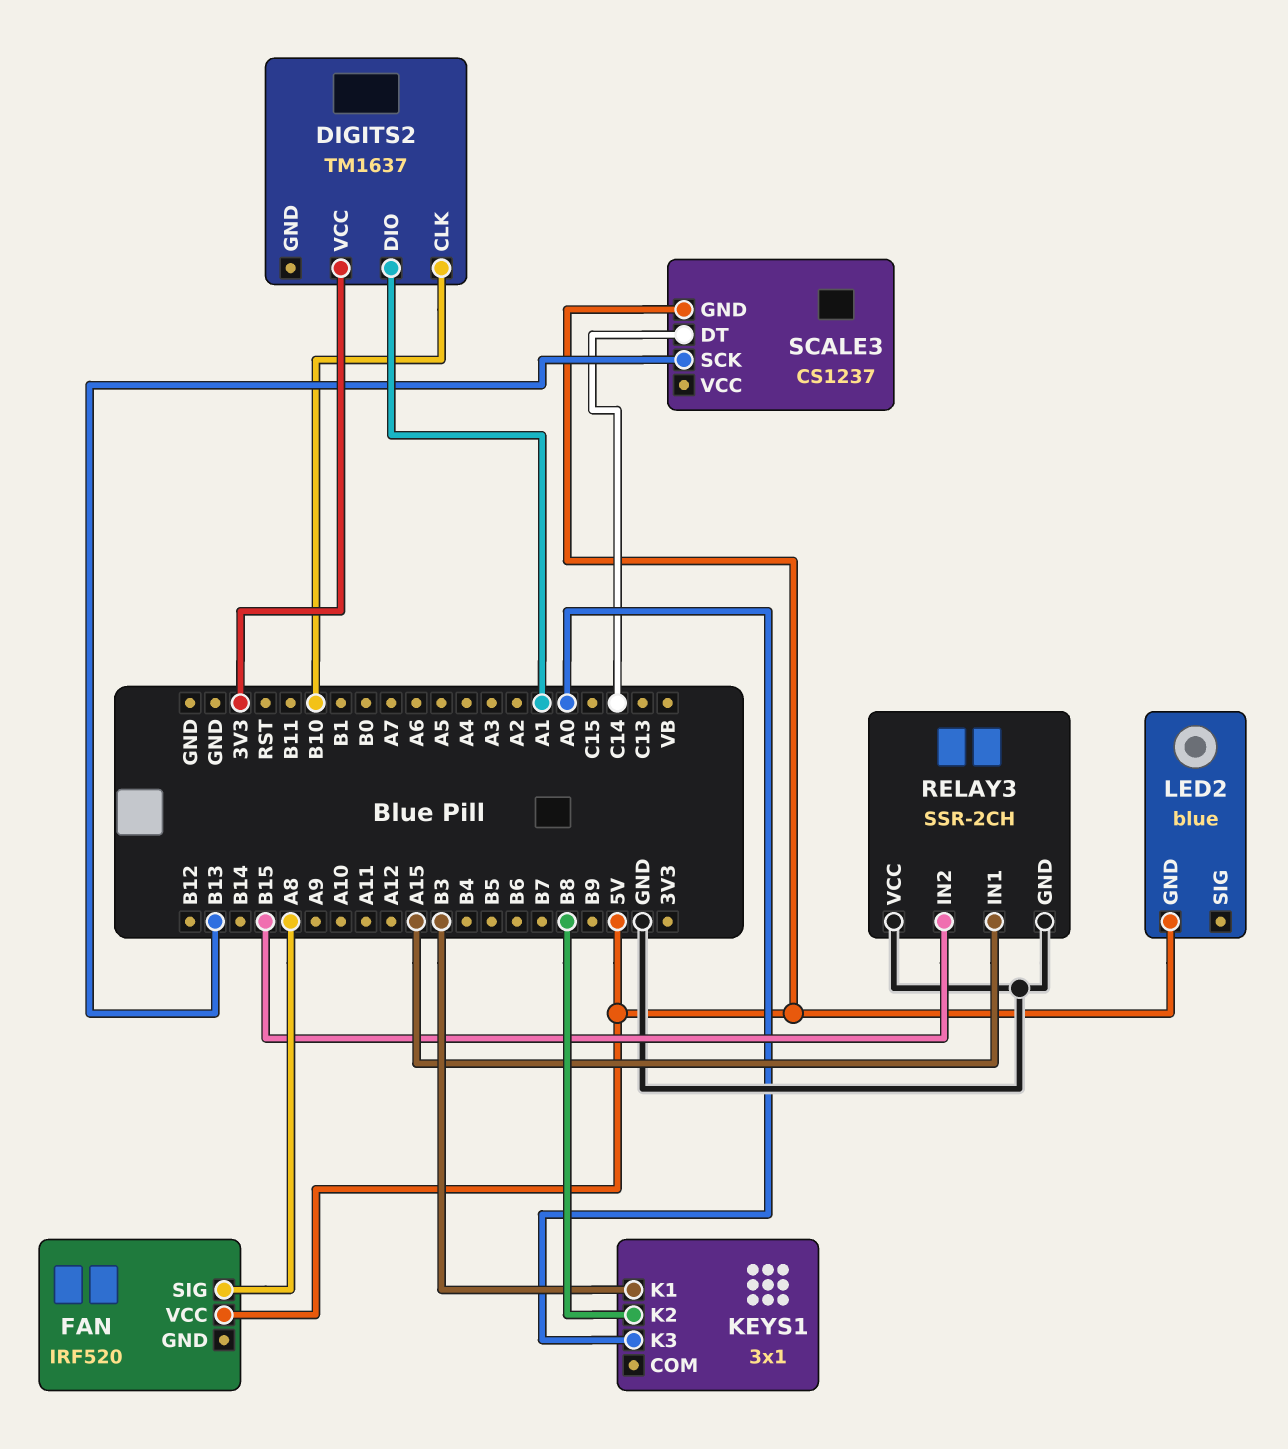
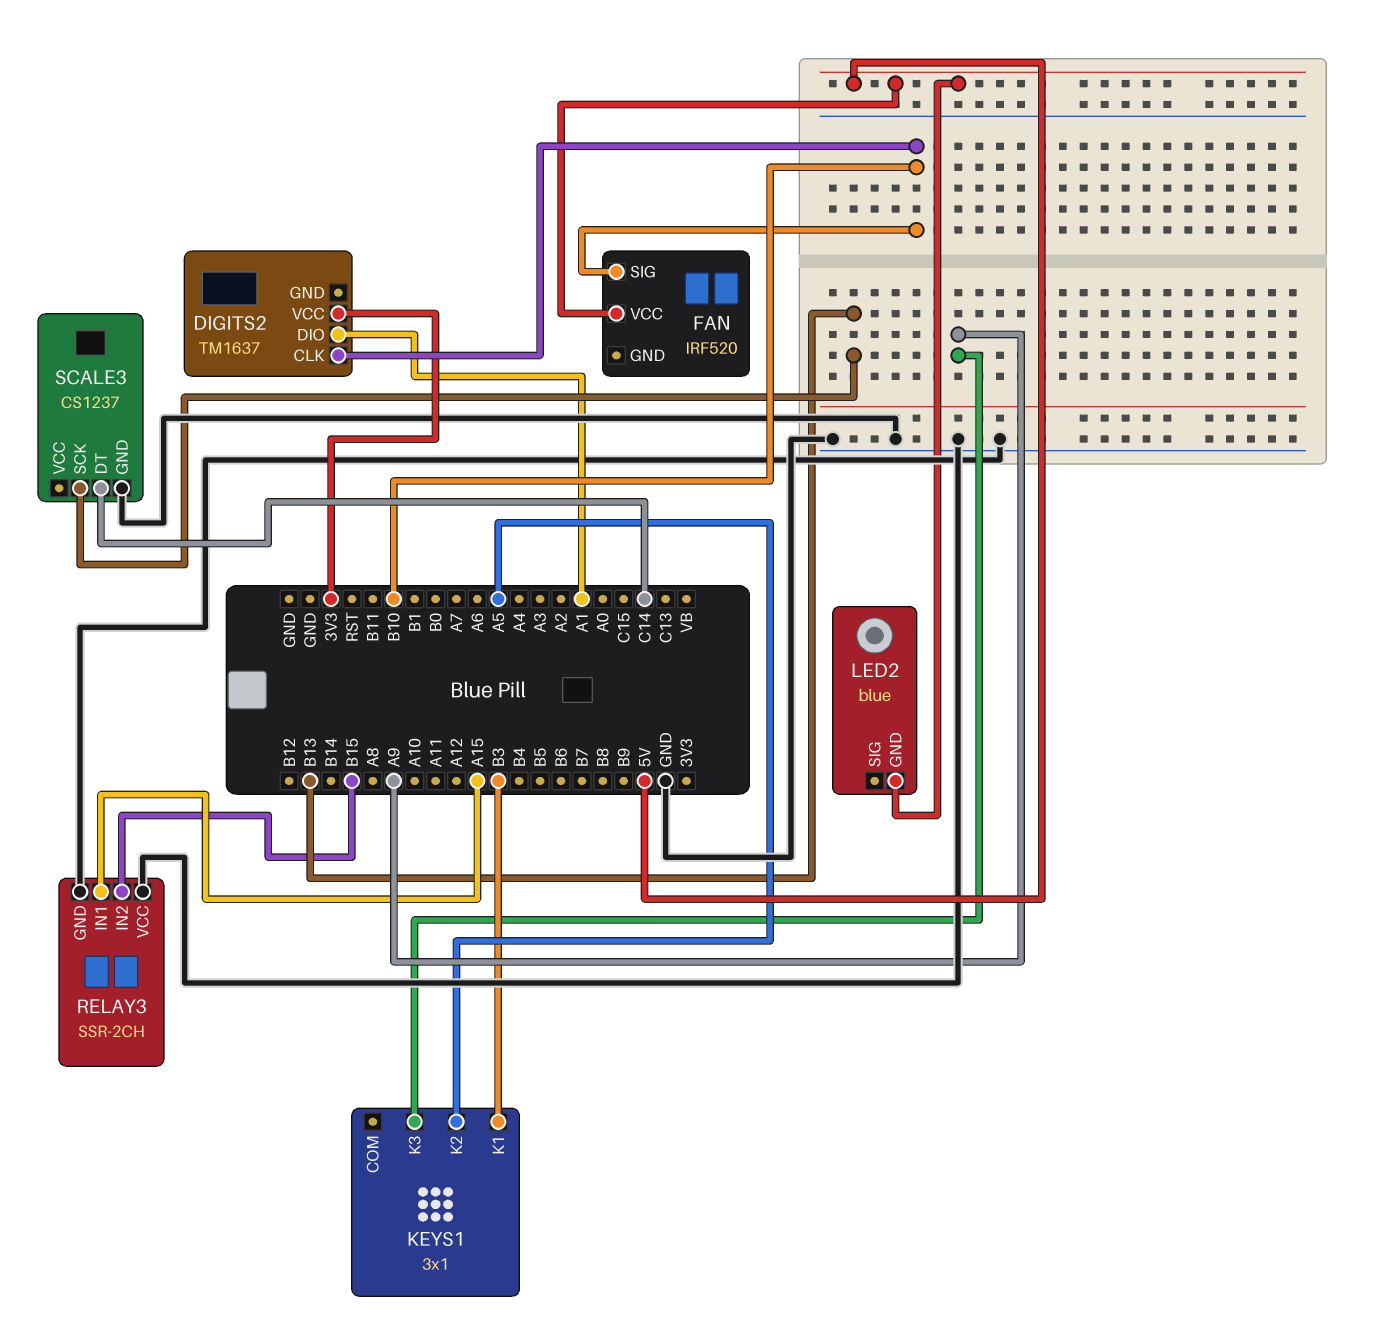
FAN pin SIG: A8 -> B10
KEYS1 pin K2: B8 -> A5
KEYS1 pin K3: A0 -> A9
SCALE3 pin GND: 5V -> GND

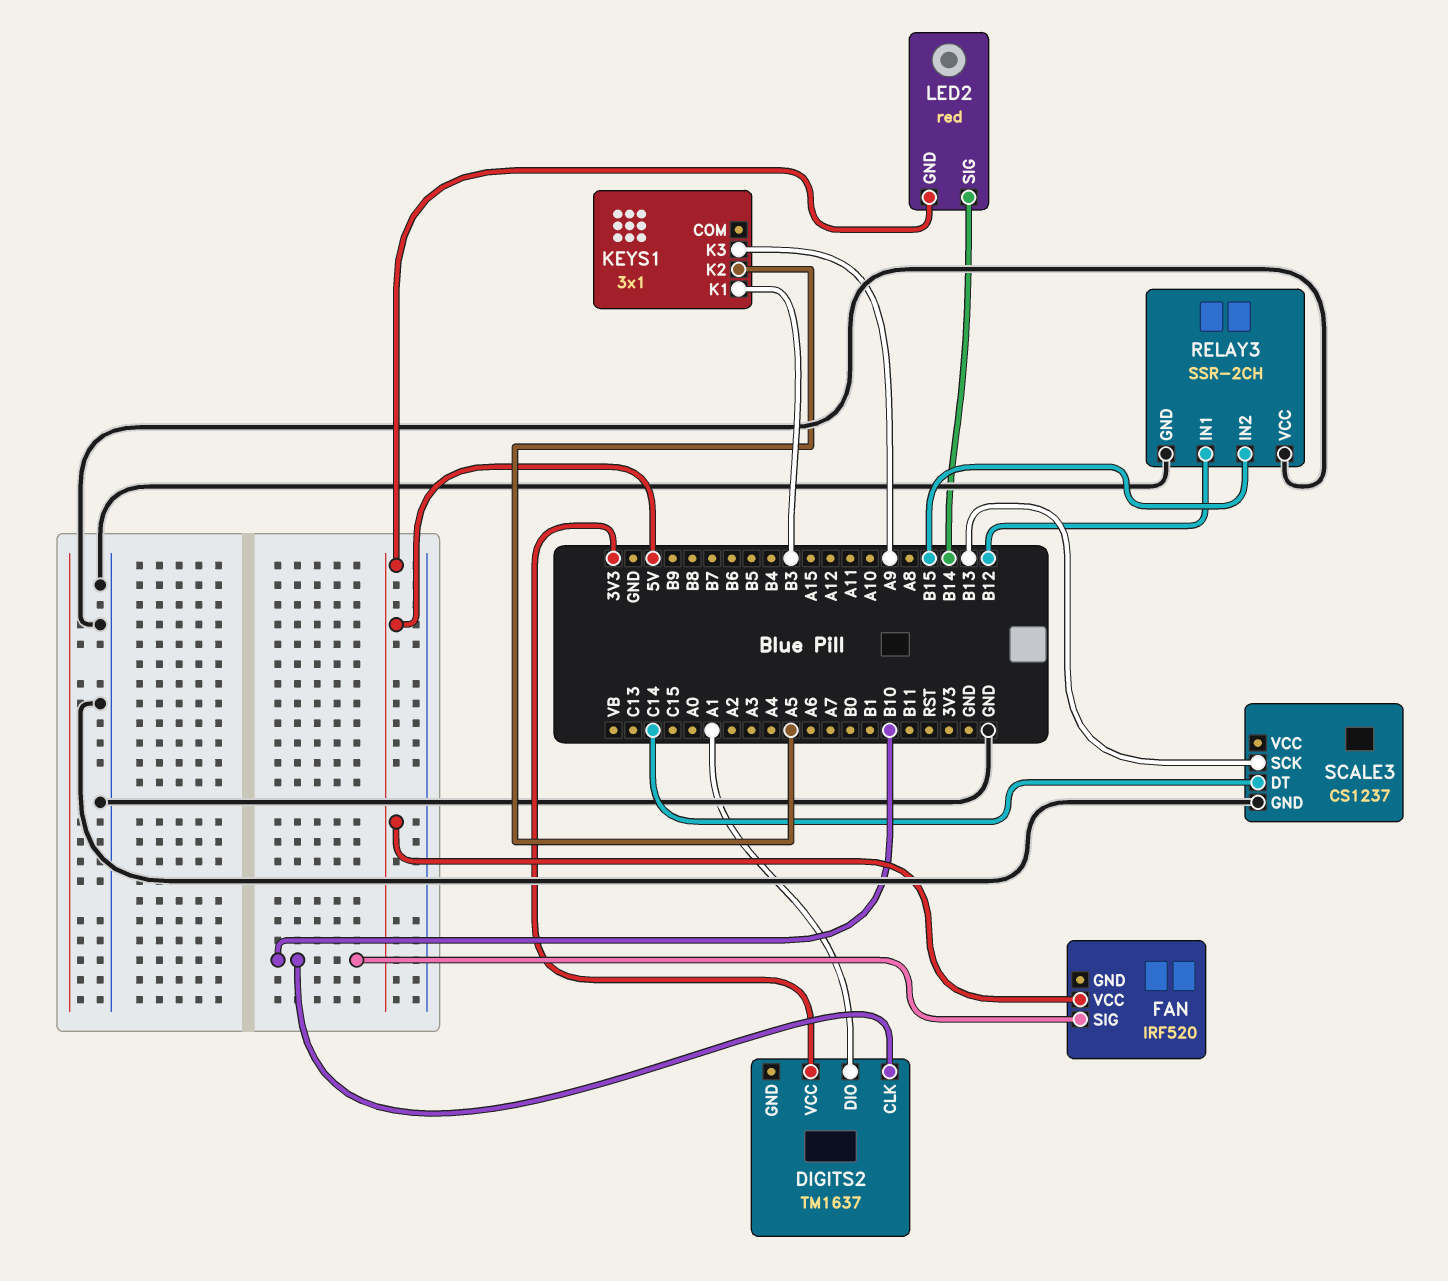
LED2: blue -> red
LED2 pin SIG: none -> B14
RELAY3 pin IN1: A15 -> B12

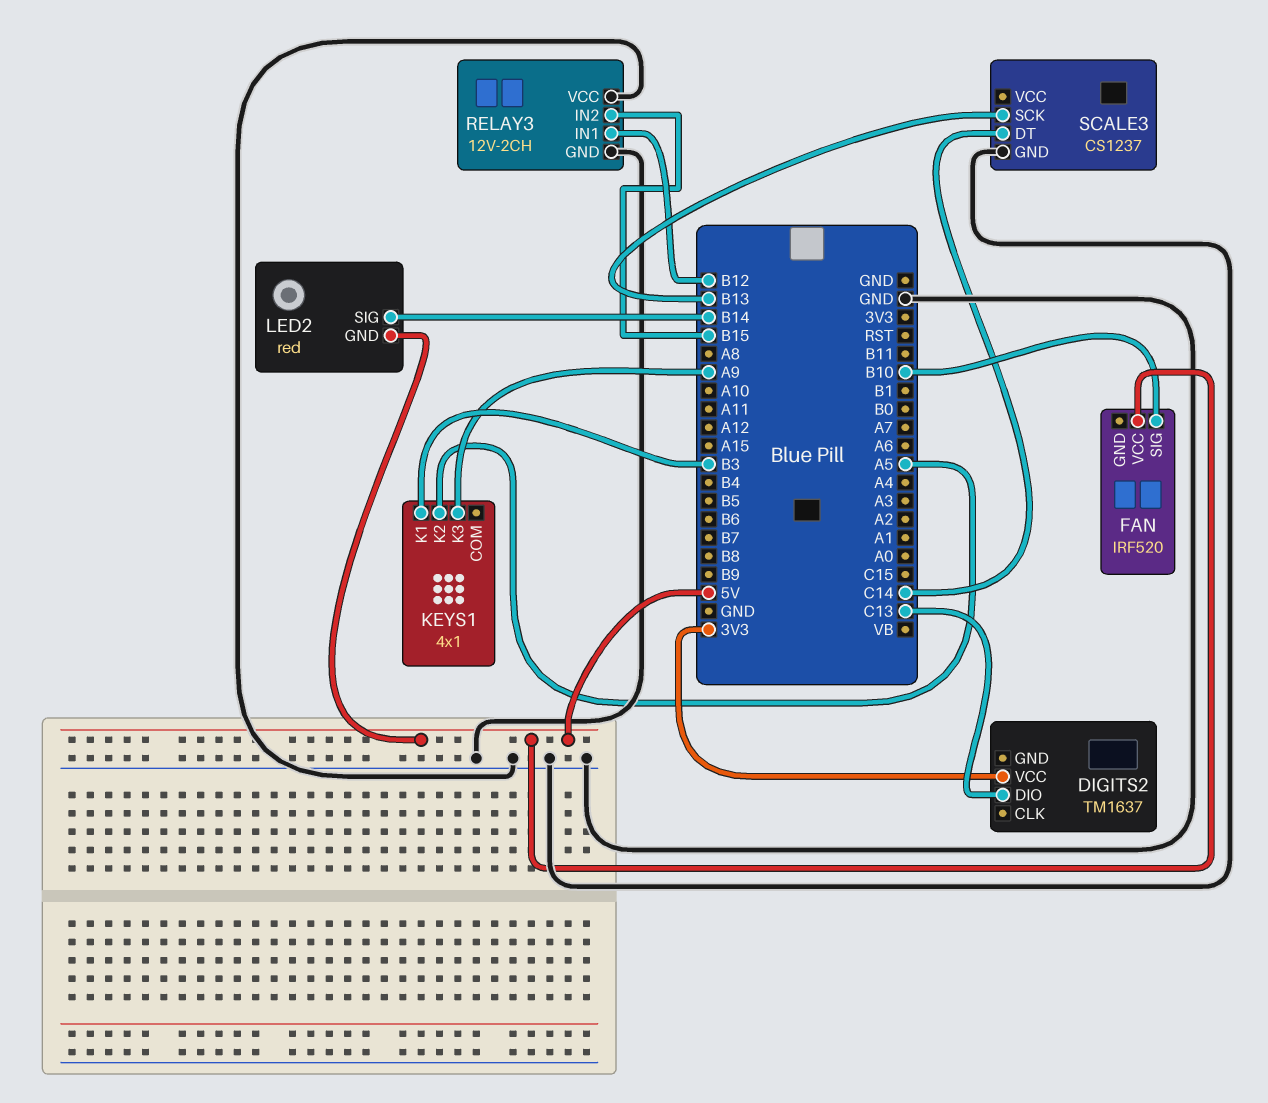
DIGITS2 pin CLK: B10 -> none
DIGITS2 pin DIO: A1 -> C13
KEYS1: 3x1 -> 4x1
RELAY3: SSR-2CH -> 12V-2CH

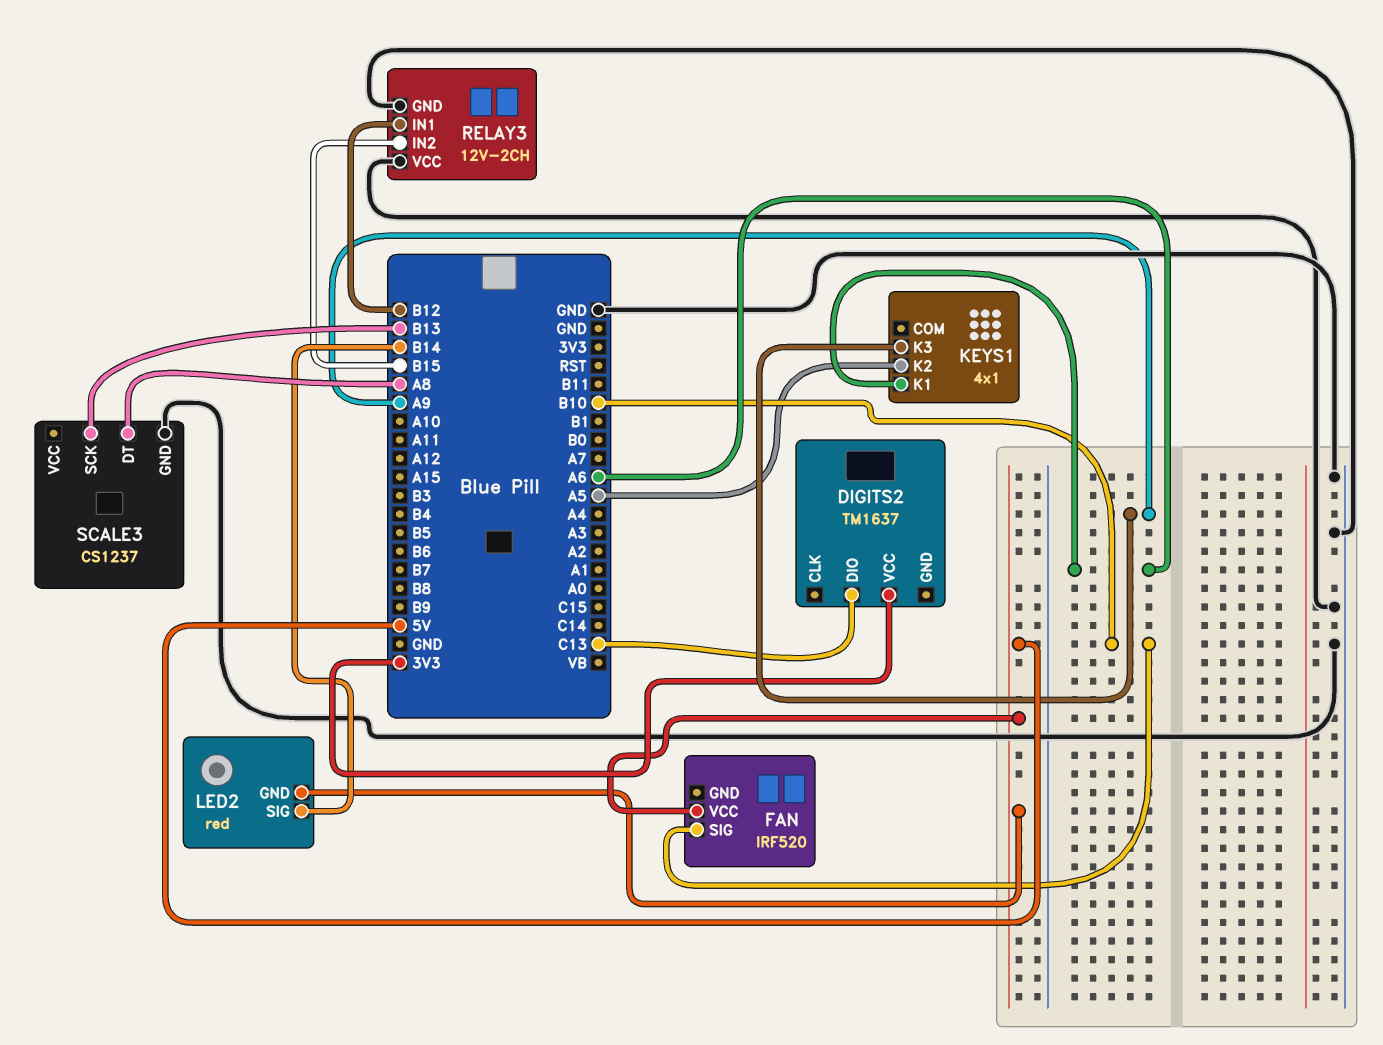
KEYS1 pin K1: B3 -> A6
SCALE3 pin DT: C14 -> A8

